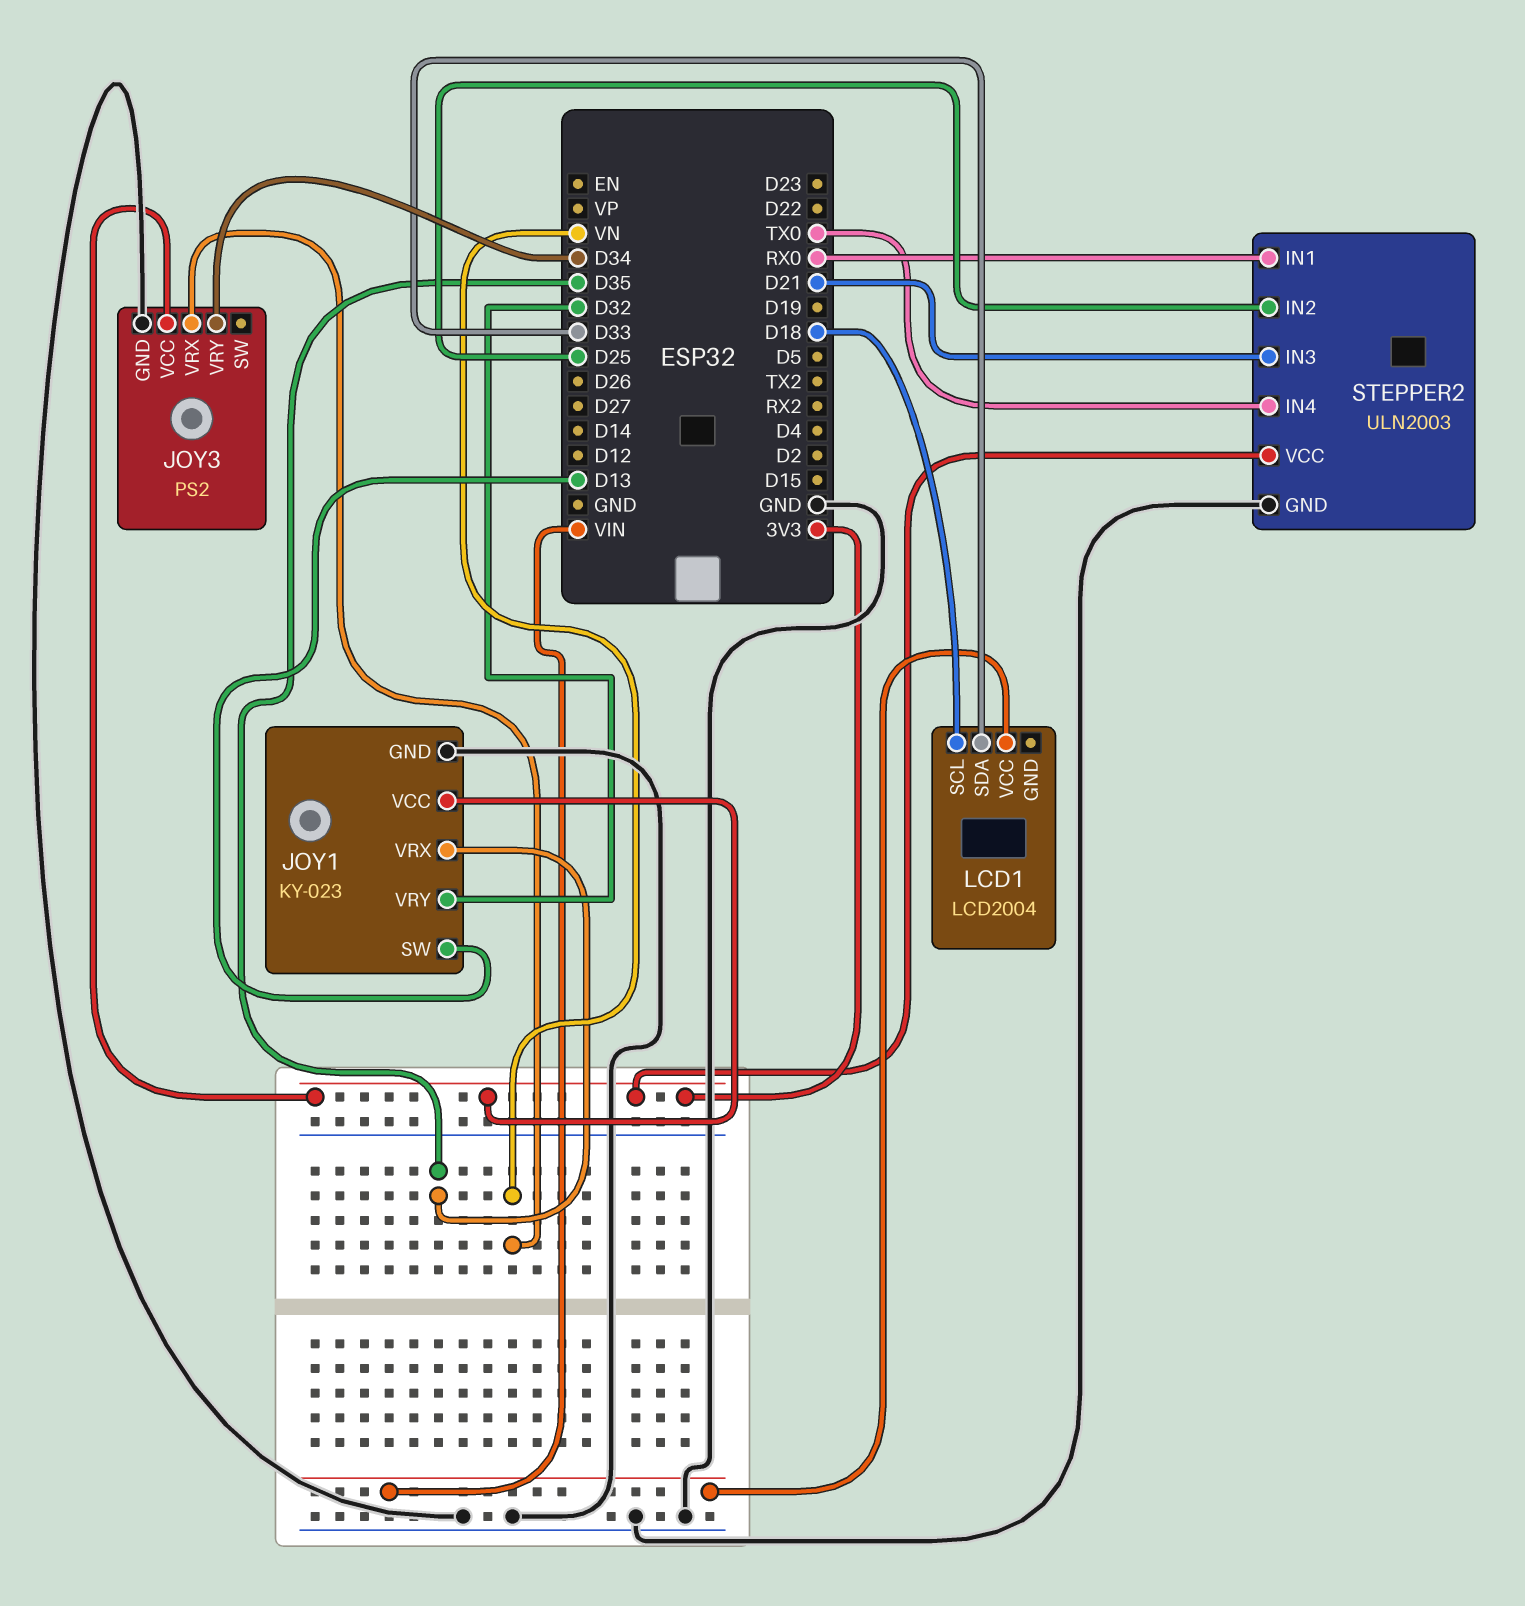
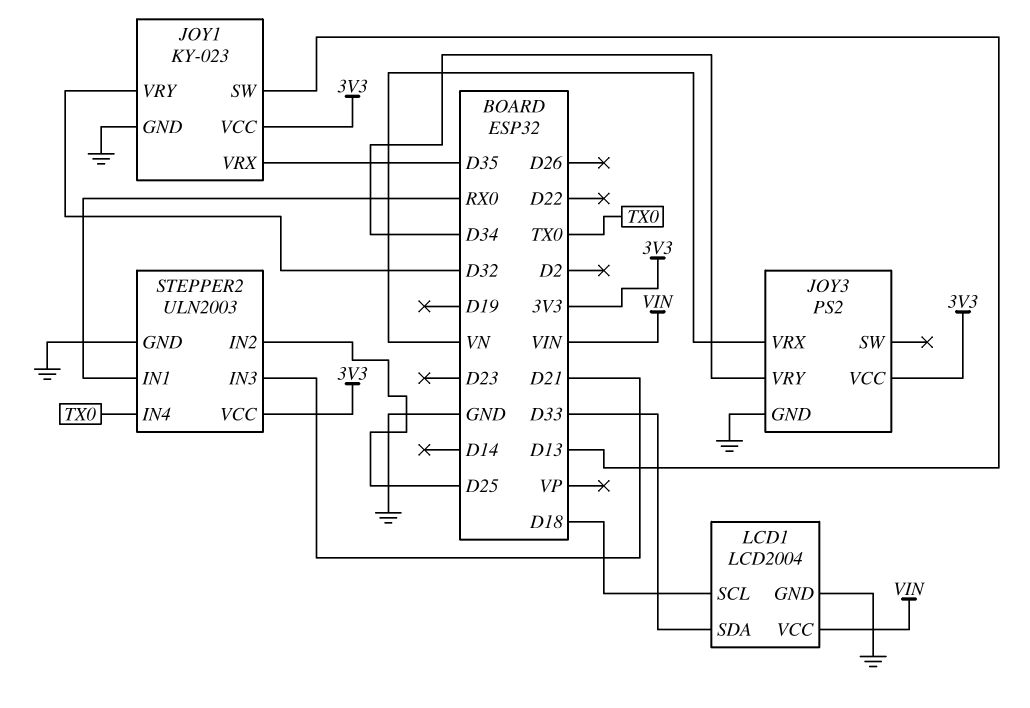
LCD1 pin GND: none -> GND

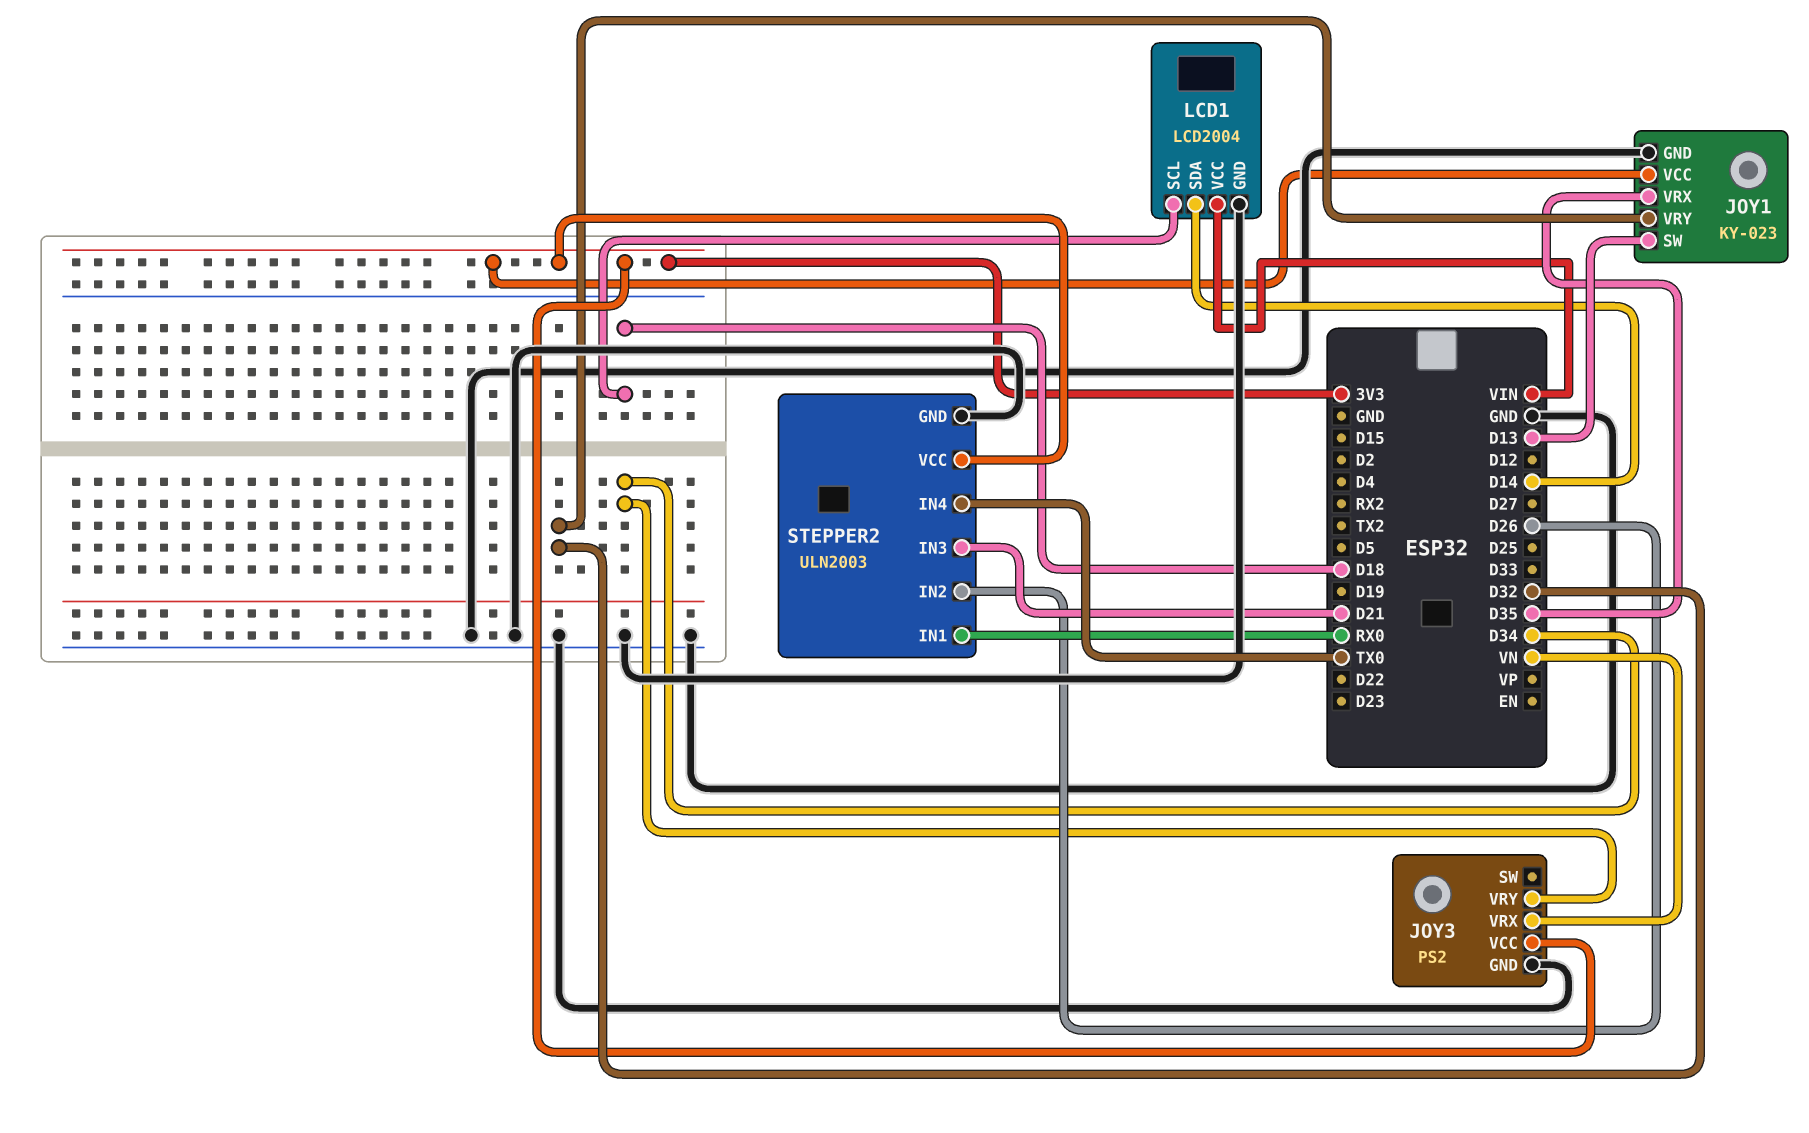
LCD1 pin SDA: D33 -> D14
STEPPER2 pin IN2: D25 -> D26

